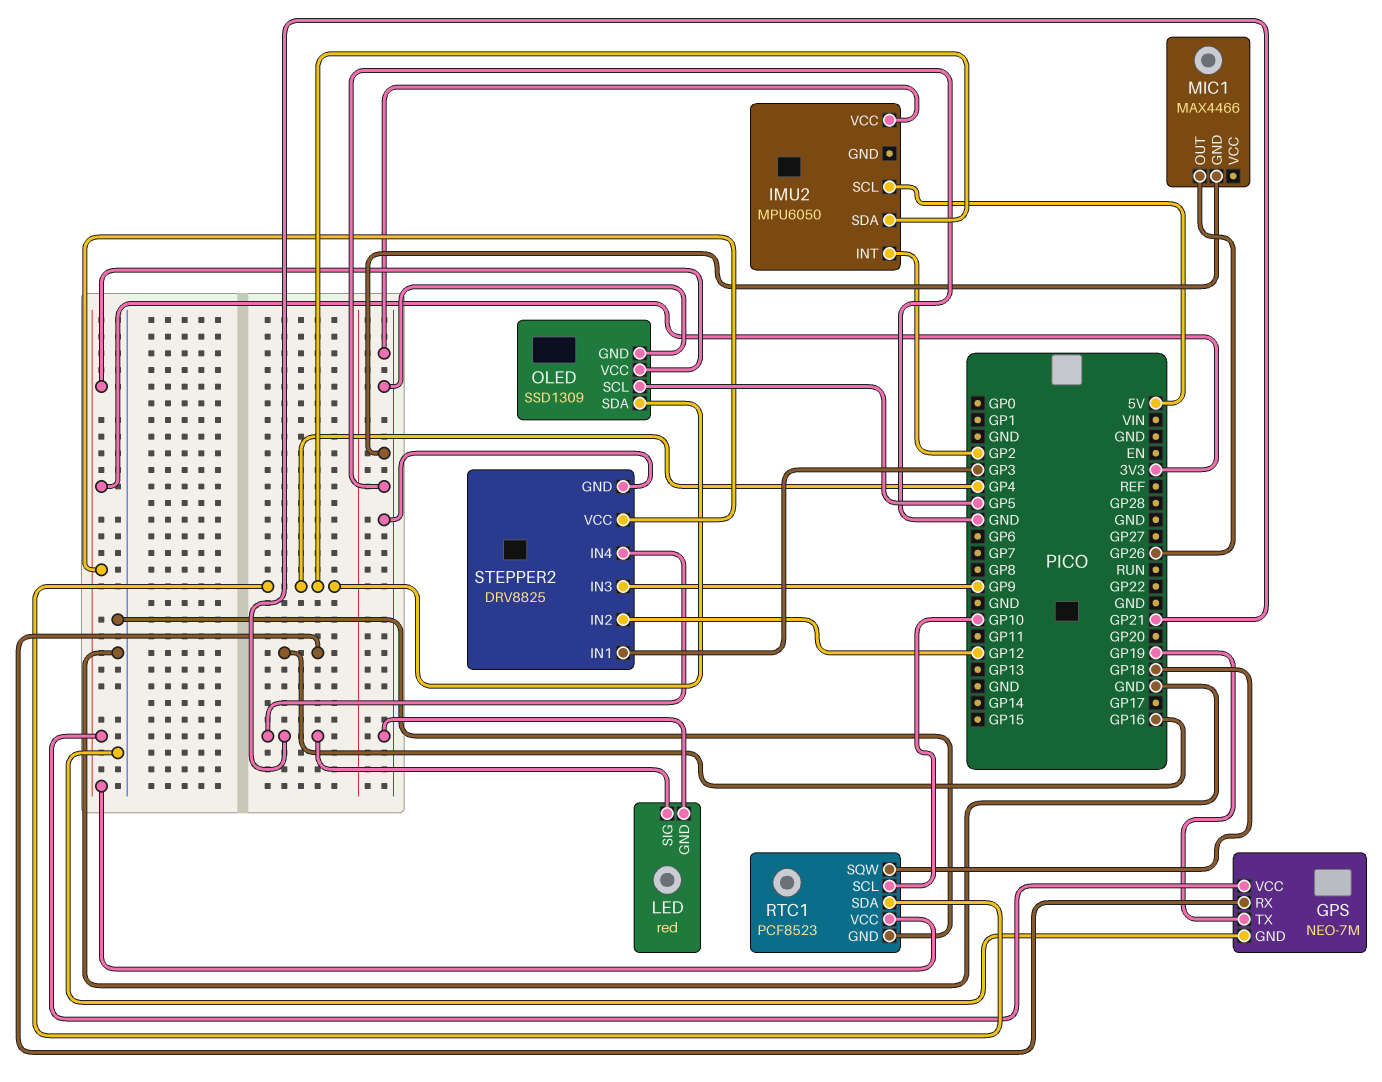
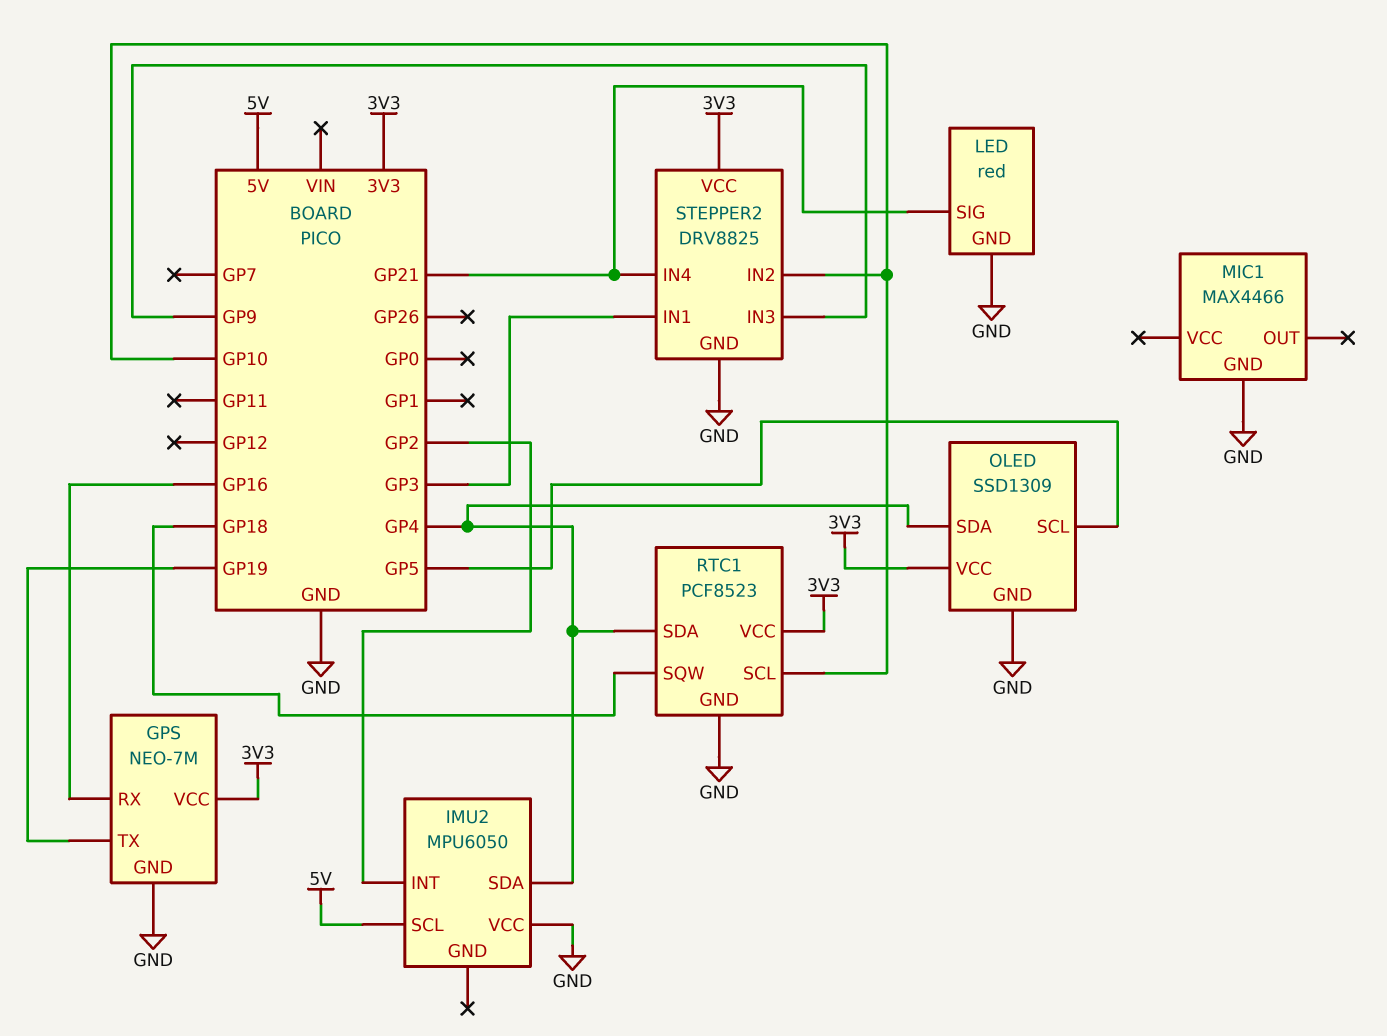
MIC1 pin OUT: GP26 -> none
STEPPER2 pin IN2: GP12 -> GP10

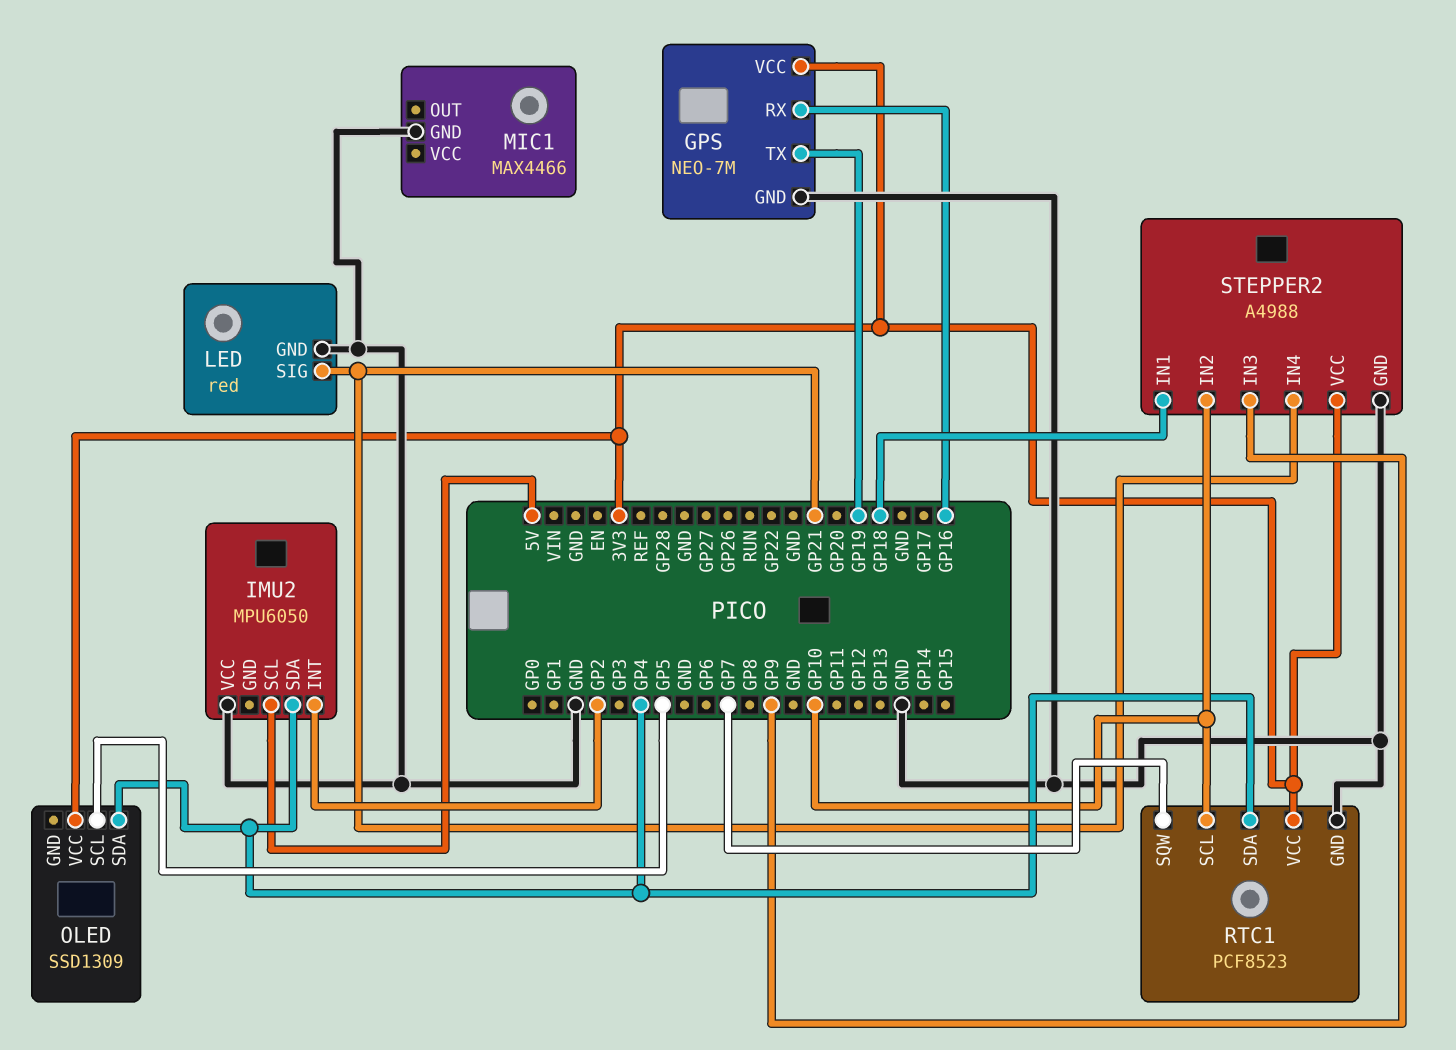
OLED pin GND: GND -> none
RTC1 pin SQW: GP18 -> GP7
STEPPER2: DRV8825 -> A4988
STEPPER2 pin IN1: GP3 -> GP18

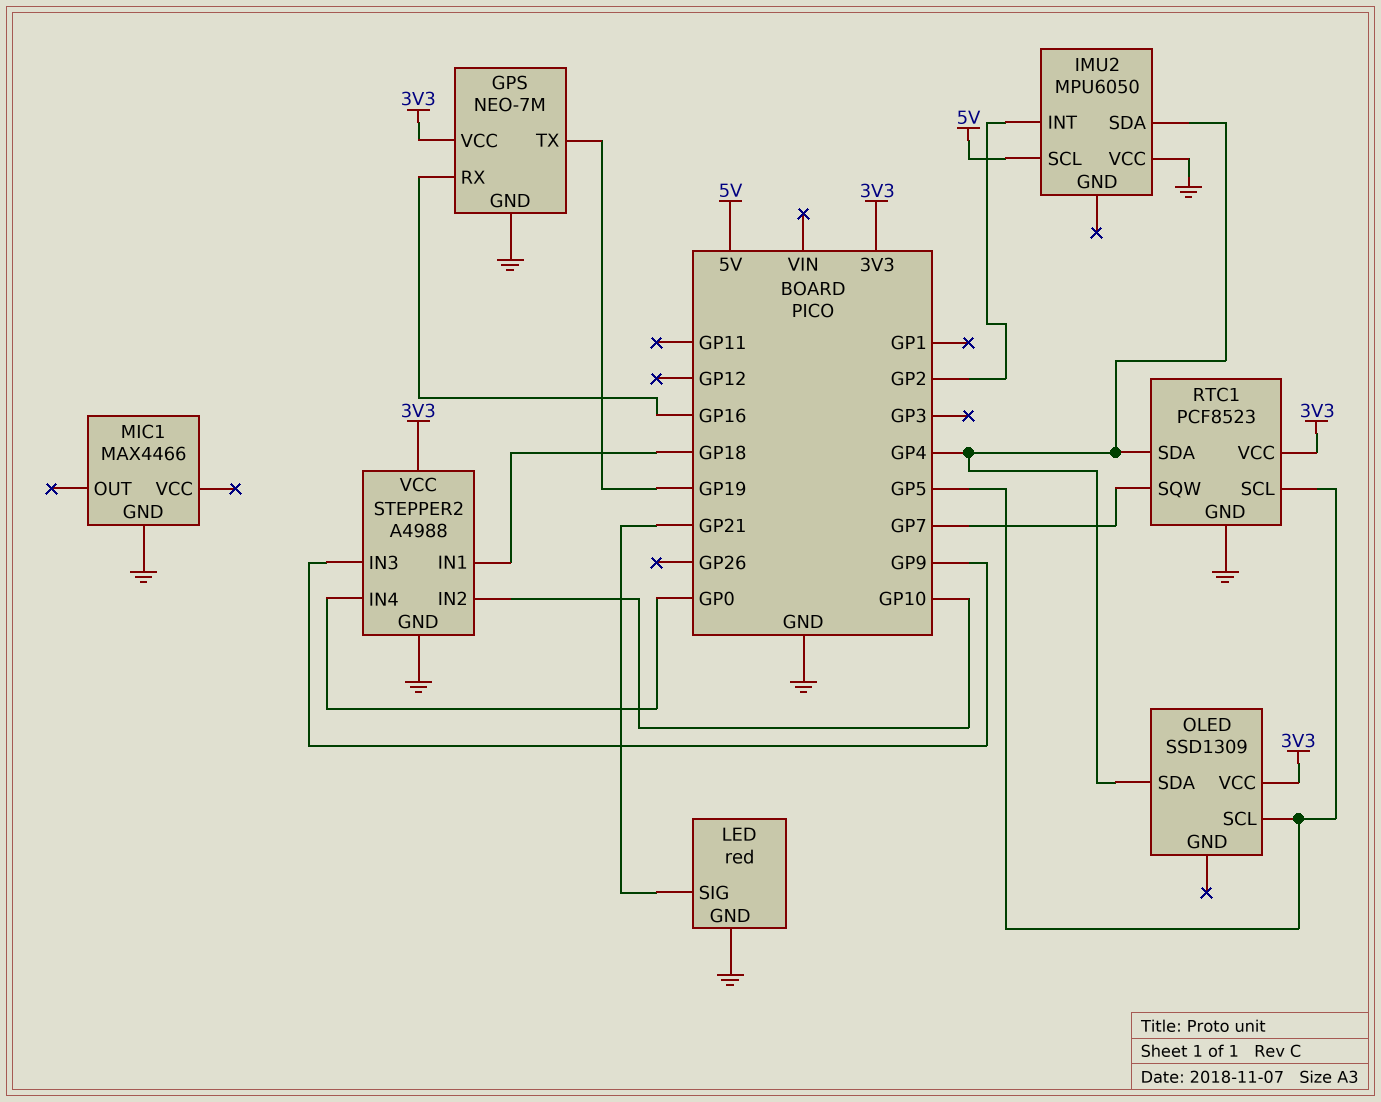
RTC1 pin SCL: GP10 -> GP5
STEPPER2 pin IN4: GP21 -> GP0

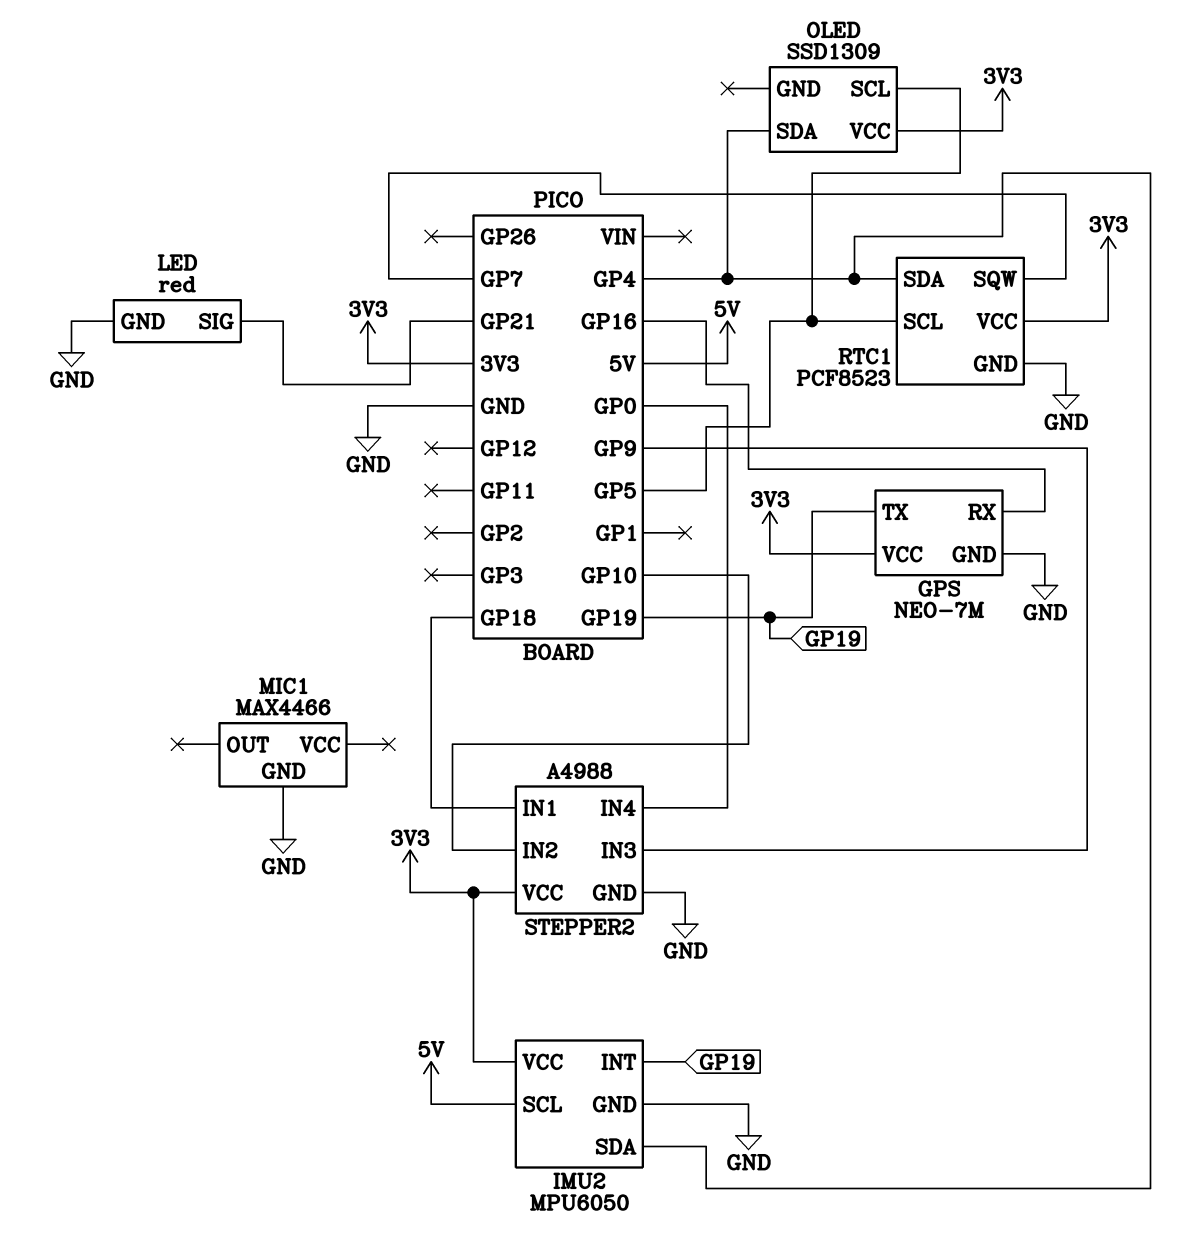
IMU2 pin GND: none -> GND
IMU2 pin INT: GP2 -> GP19
IMU2 pin VCC: GND -> 3V3

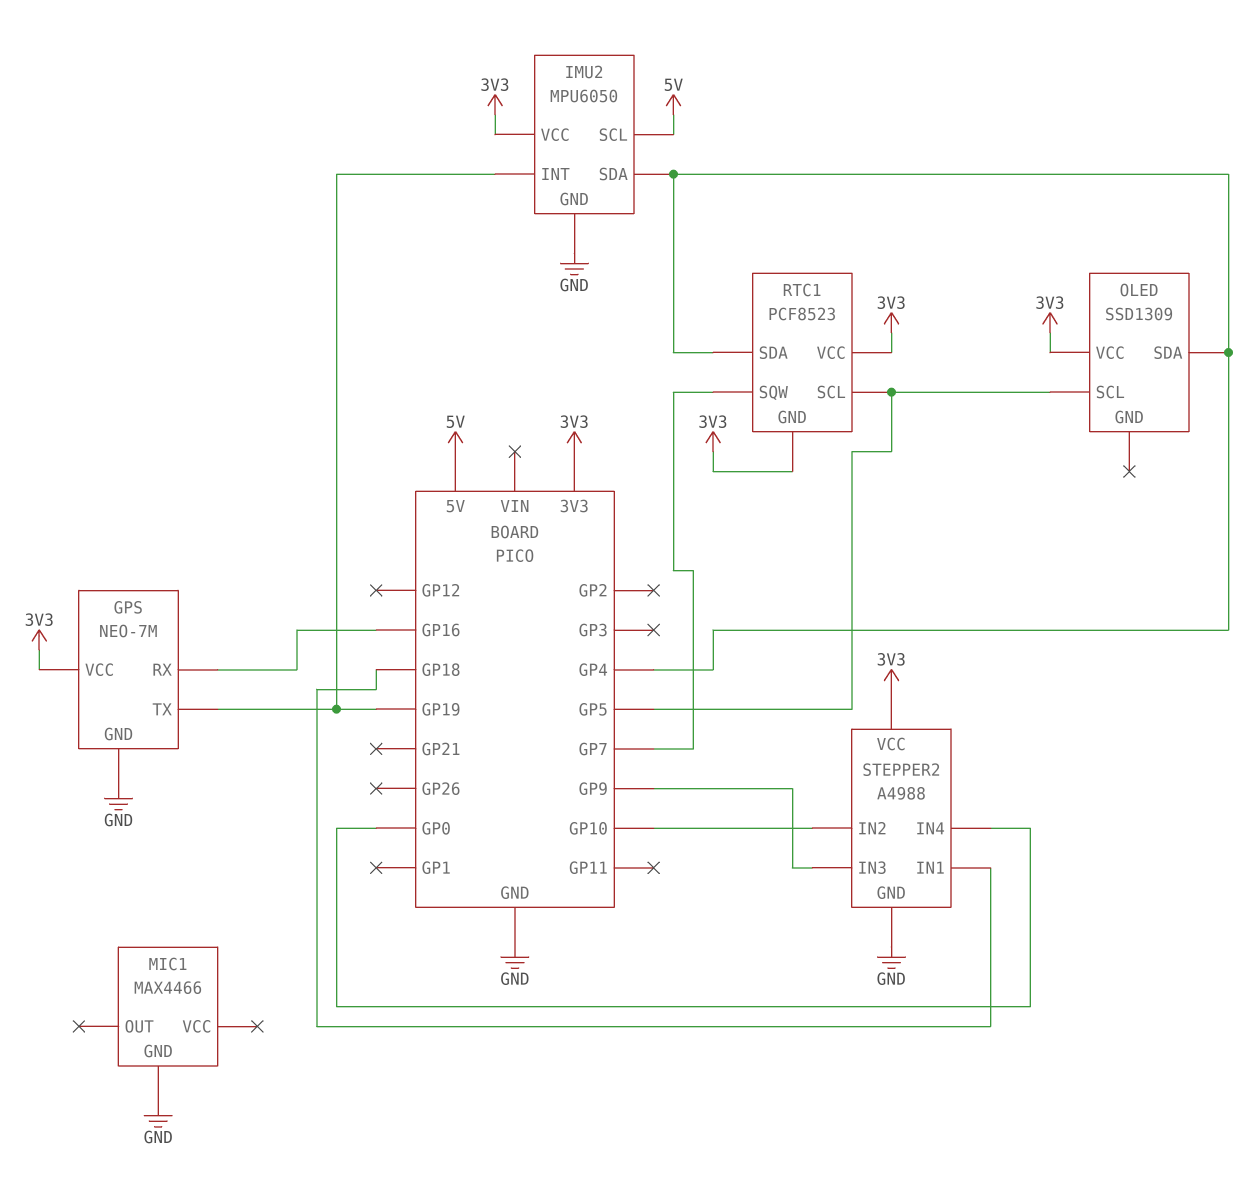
LED: red -> none
LED pin GND: GND -> none
LED pin SIG: GP21 -> none
RTC1 pin GND: GND -> 3V3

